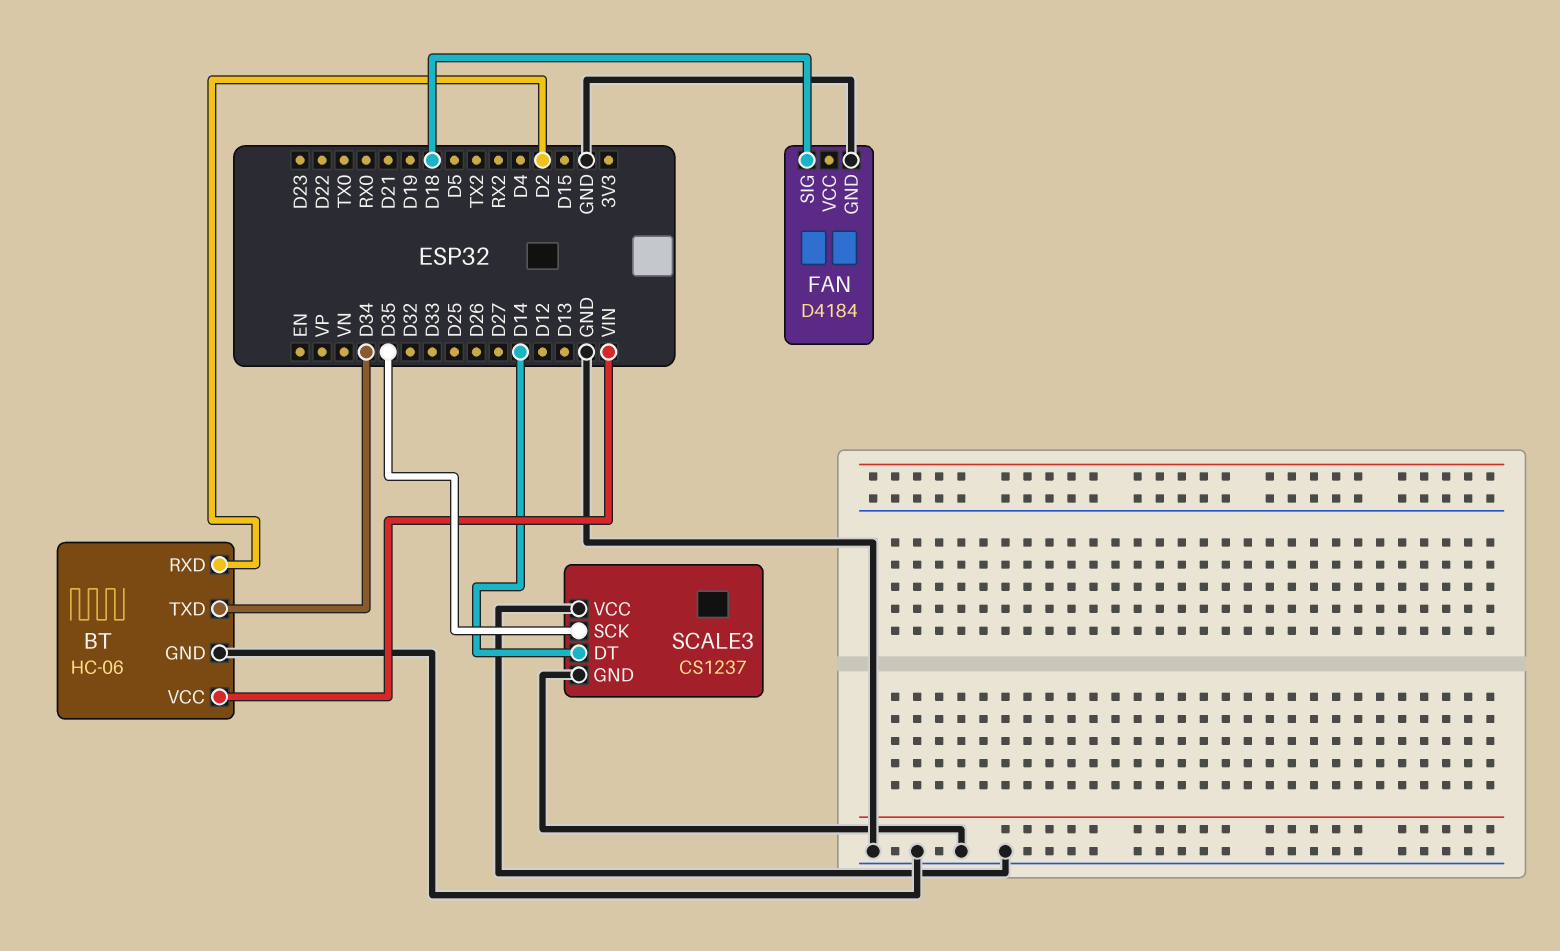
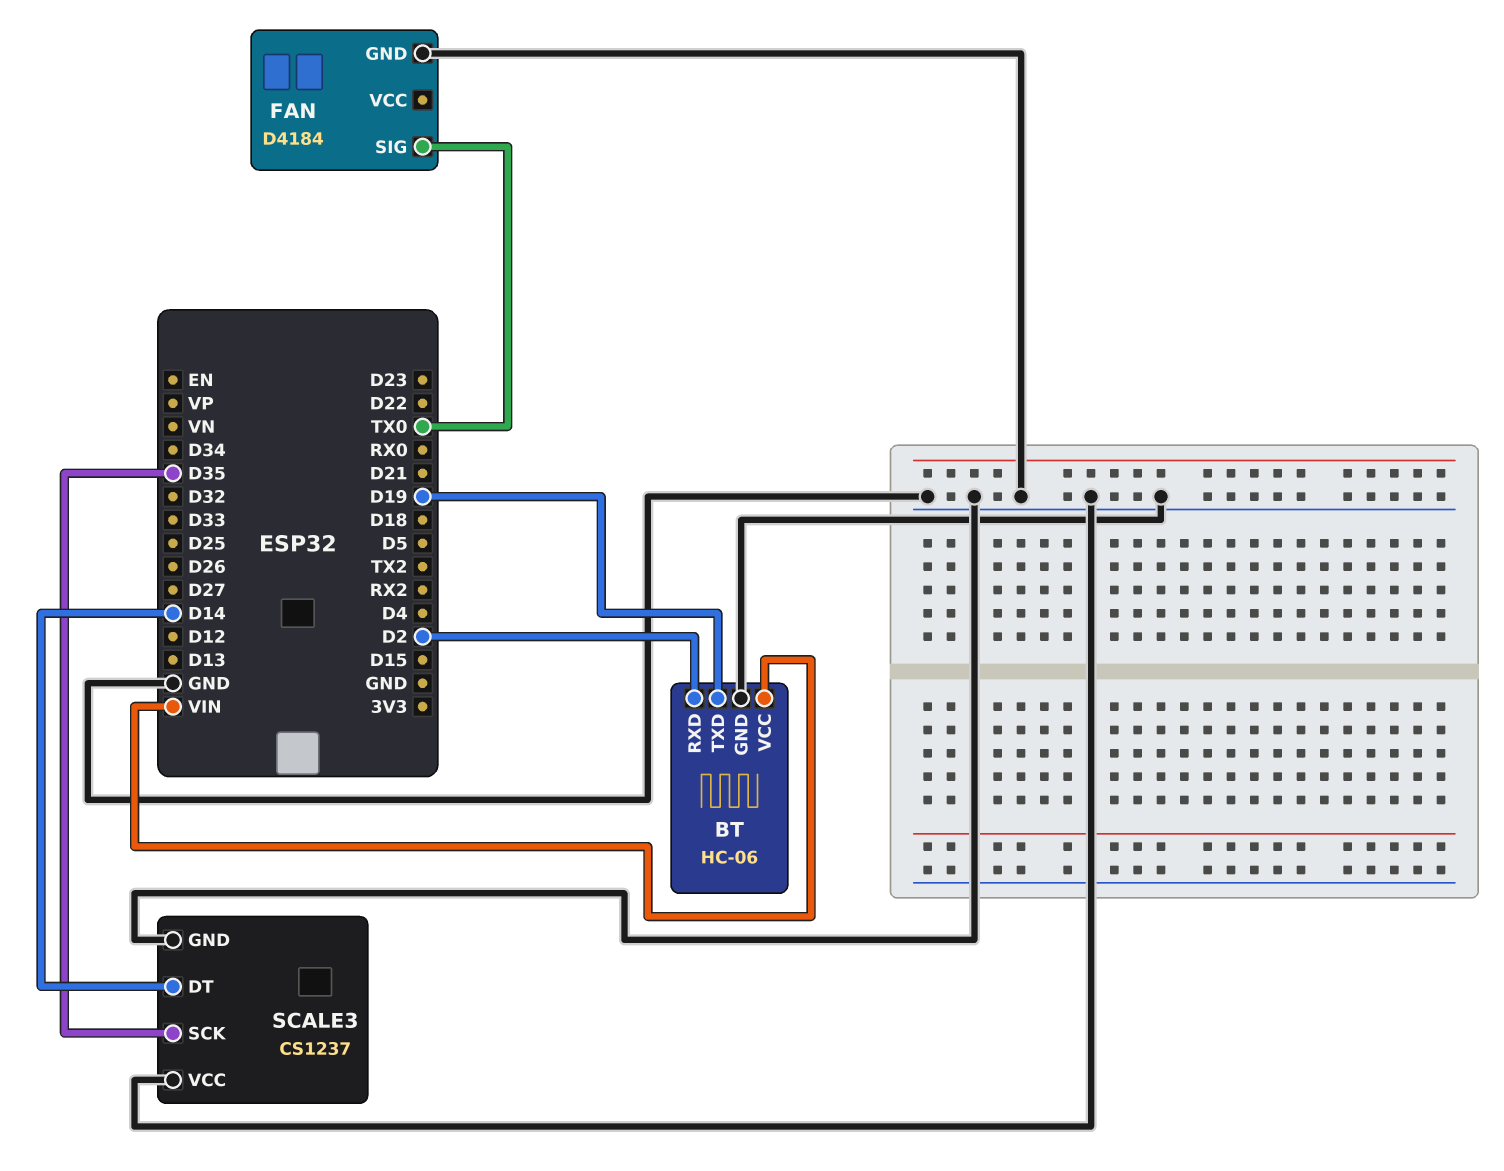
BT pin TXD: D34 -> D19
FAN pin SIG: D18 -> TX0

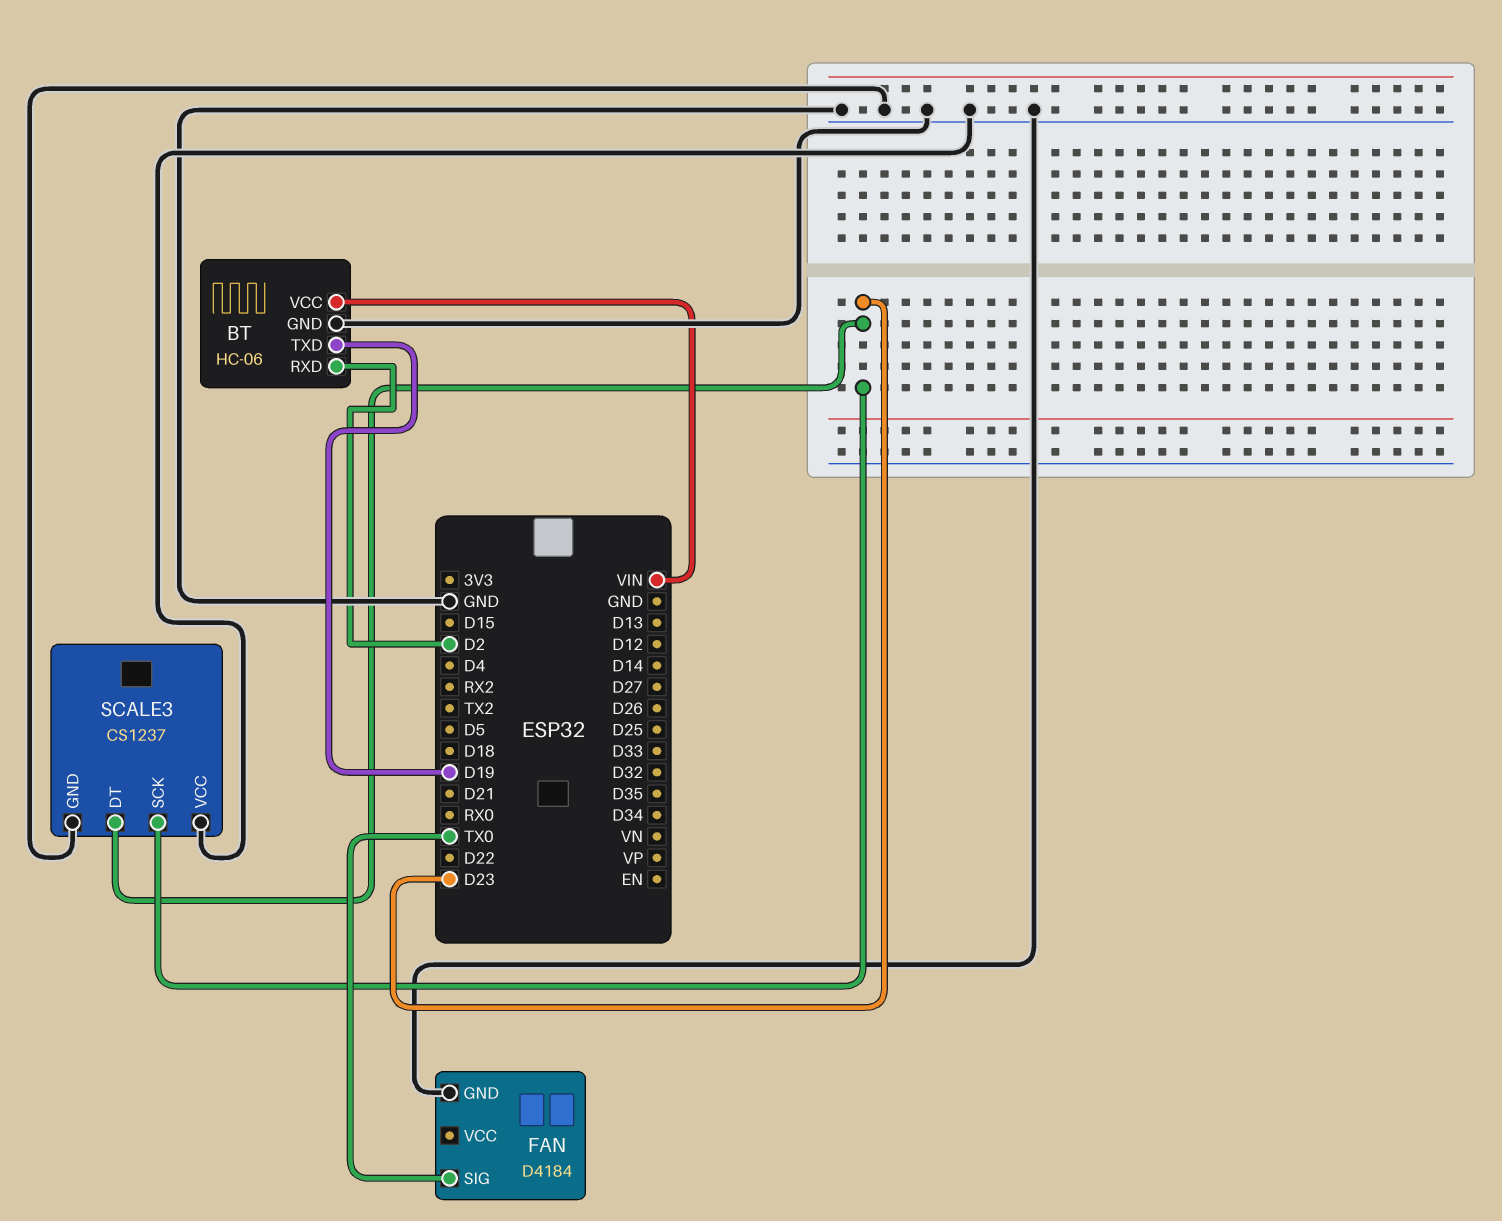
SCALE3 pin DT: D14 -> D23
SCALE3 pin SCK: D35 -> D23

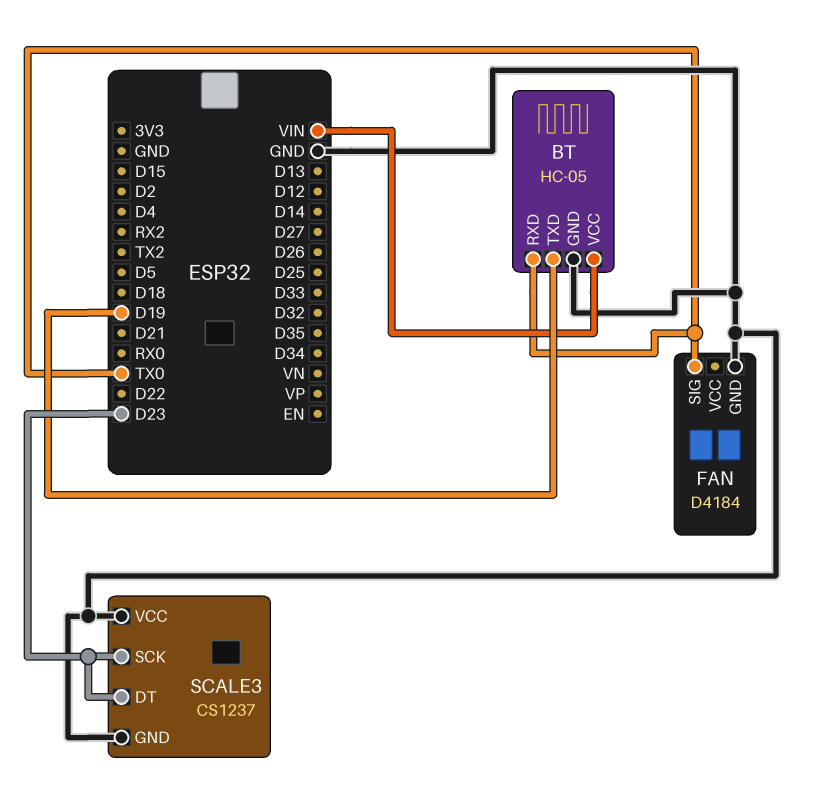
BT: HC-06 -> HC-05
BT pin RXD: D2 -> TX0

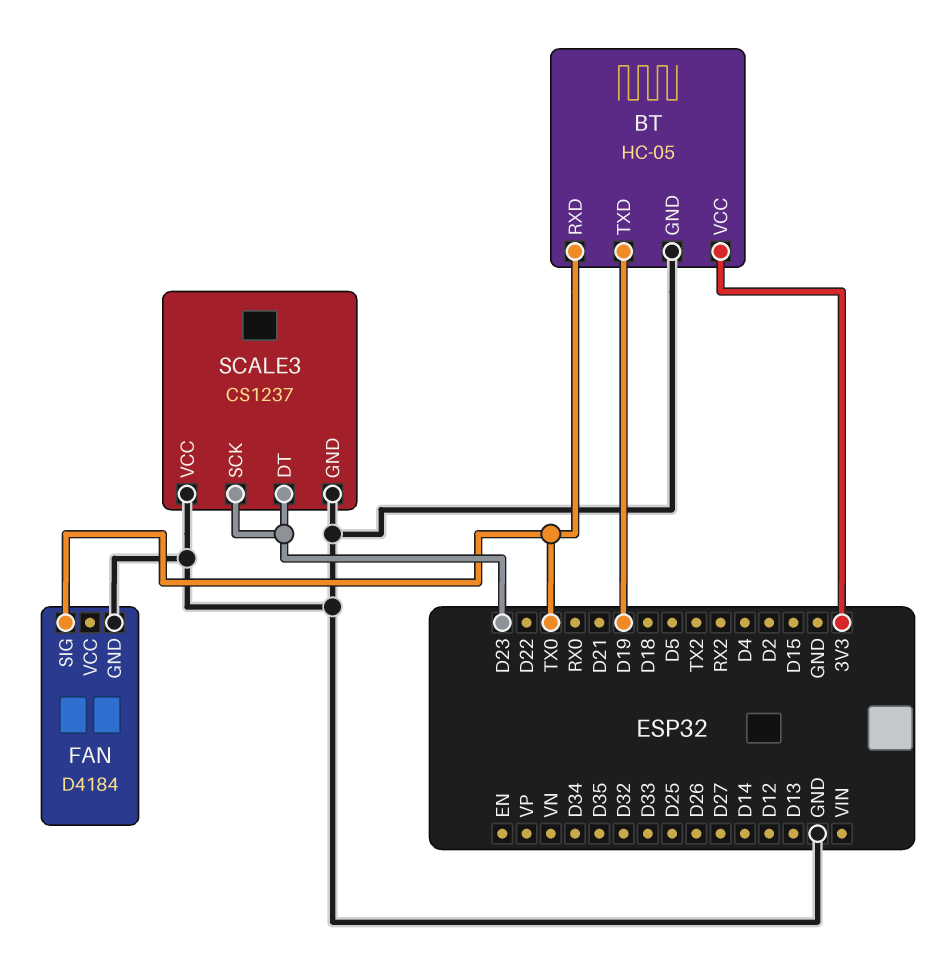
BT pin VCC: VIN -> 3V3

